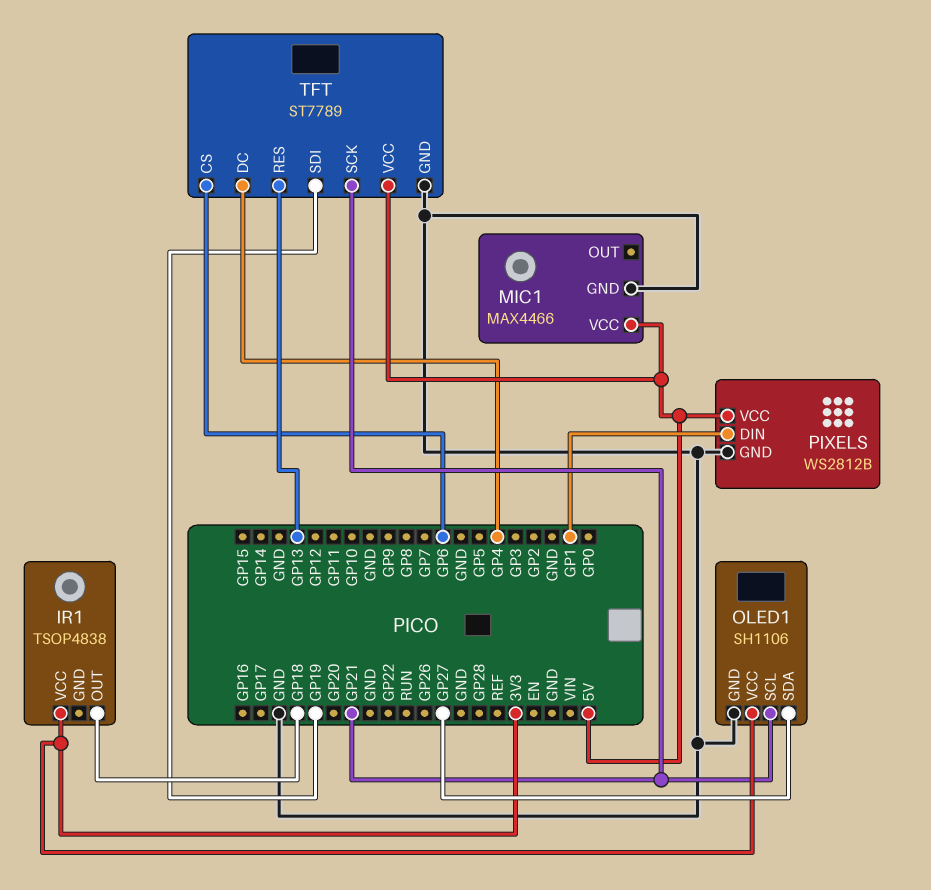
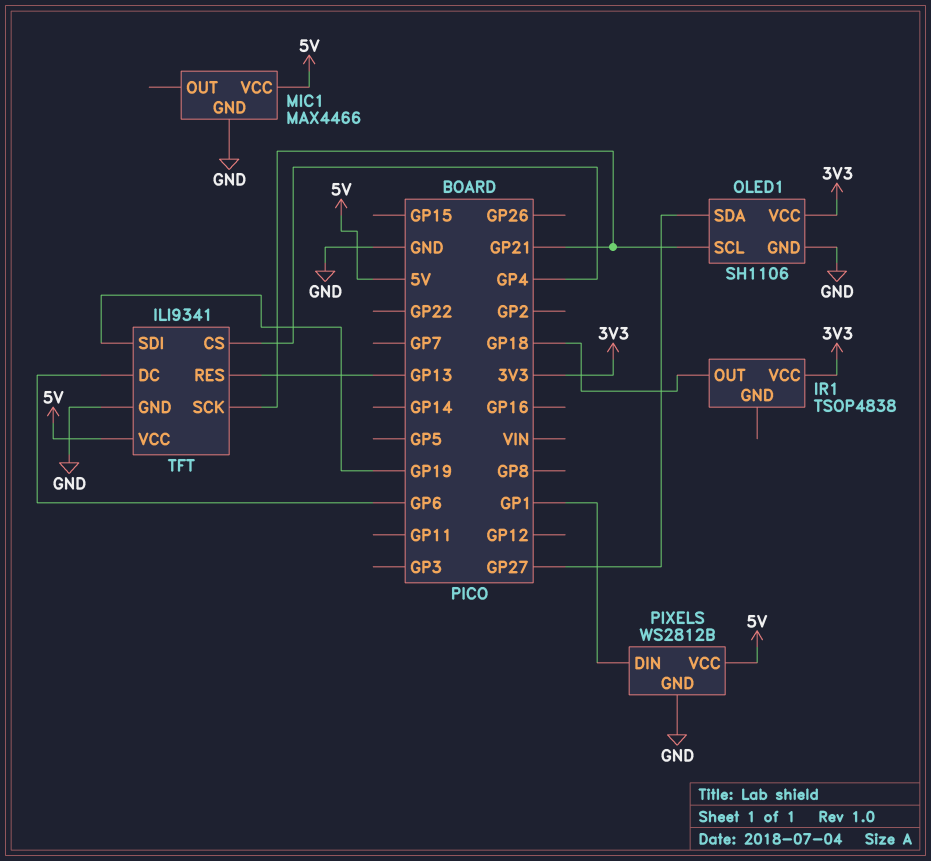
TFT: ST7789 -> ILI9341
TFT pin CS: GP6 -> GP4
TFT pin DC: GP4 -> GP6

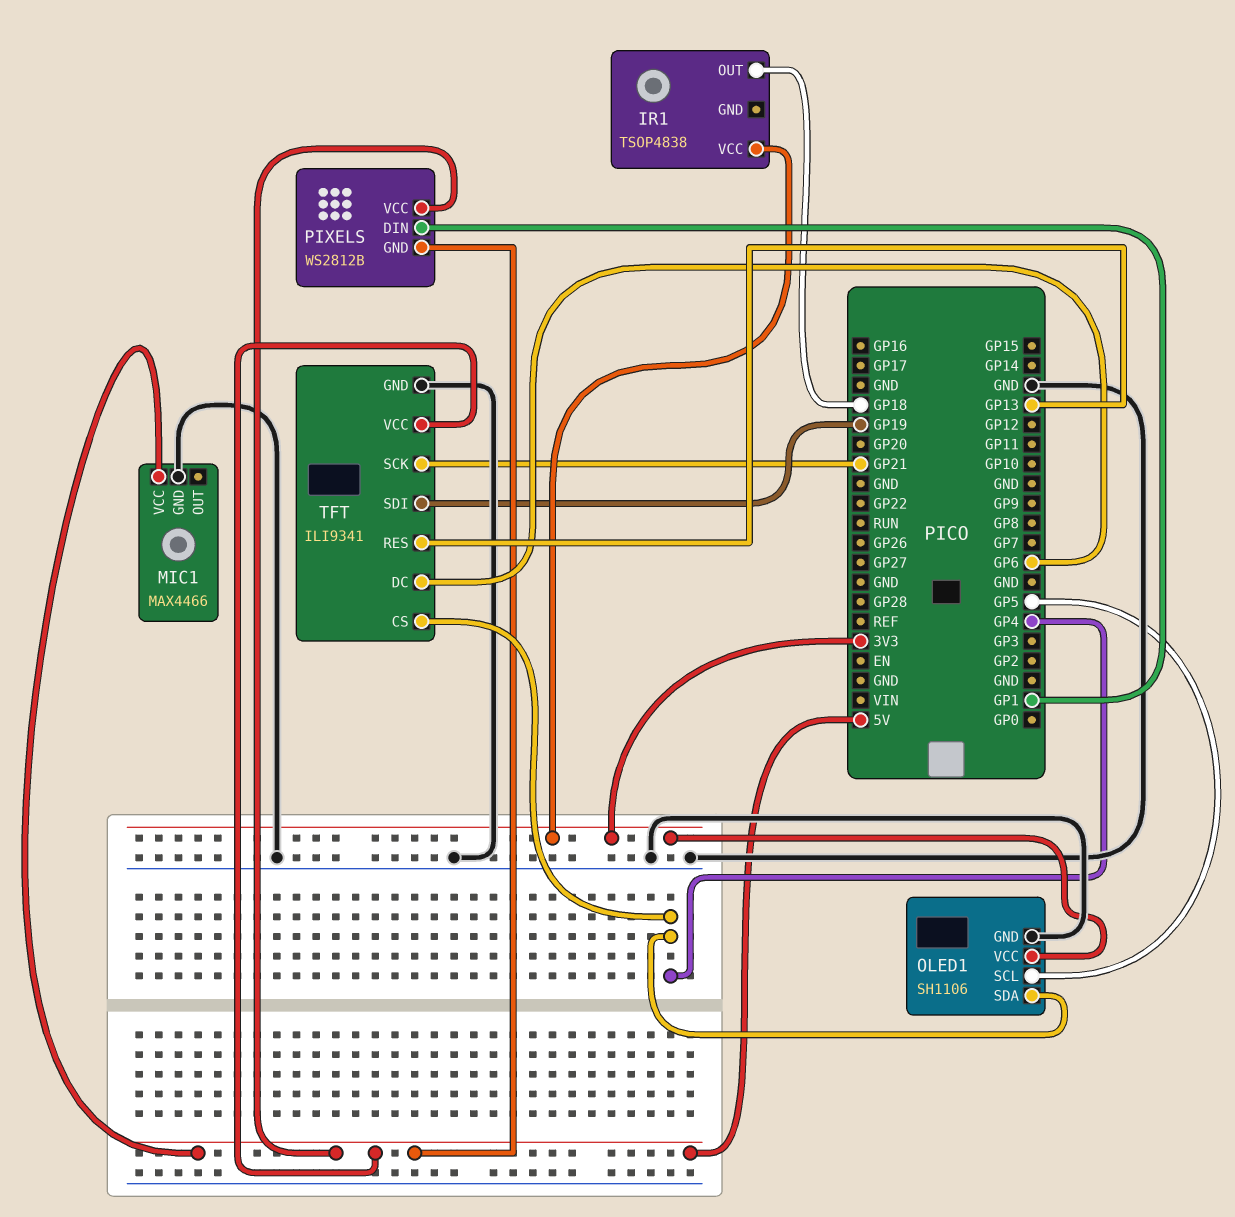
OLED1 pin SCL: GP21 -> GP5
OLED1 pin SDA: GP27 -> GP4
PIXELS pin GND: GND -> 5V

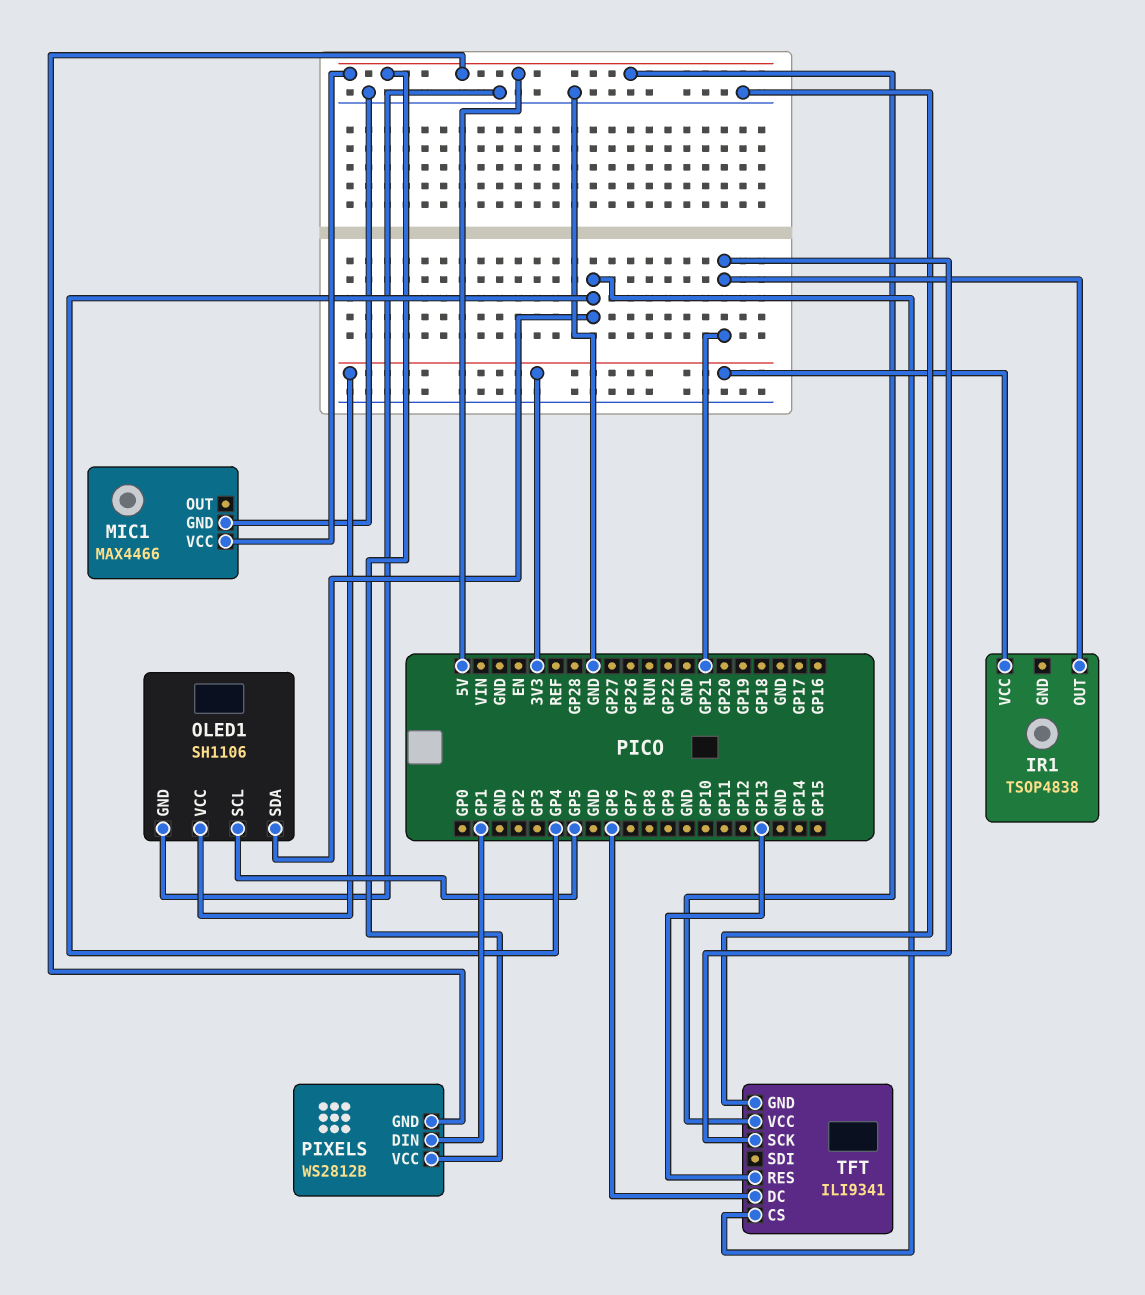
IR1 pin OUT: GP18 -> GP21
TFT pin SDI: GP19 -> none

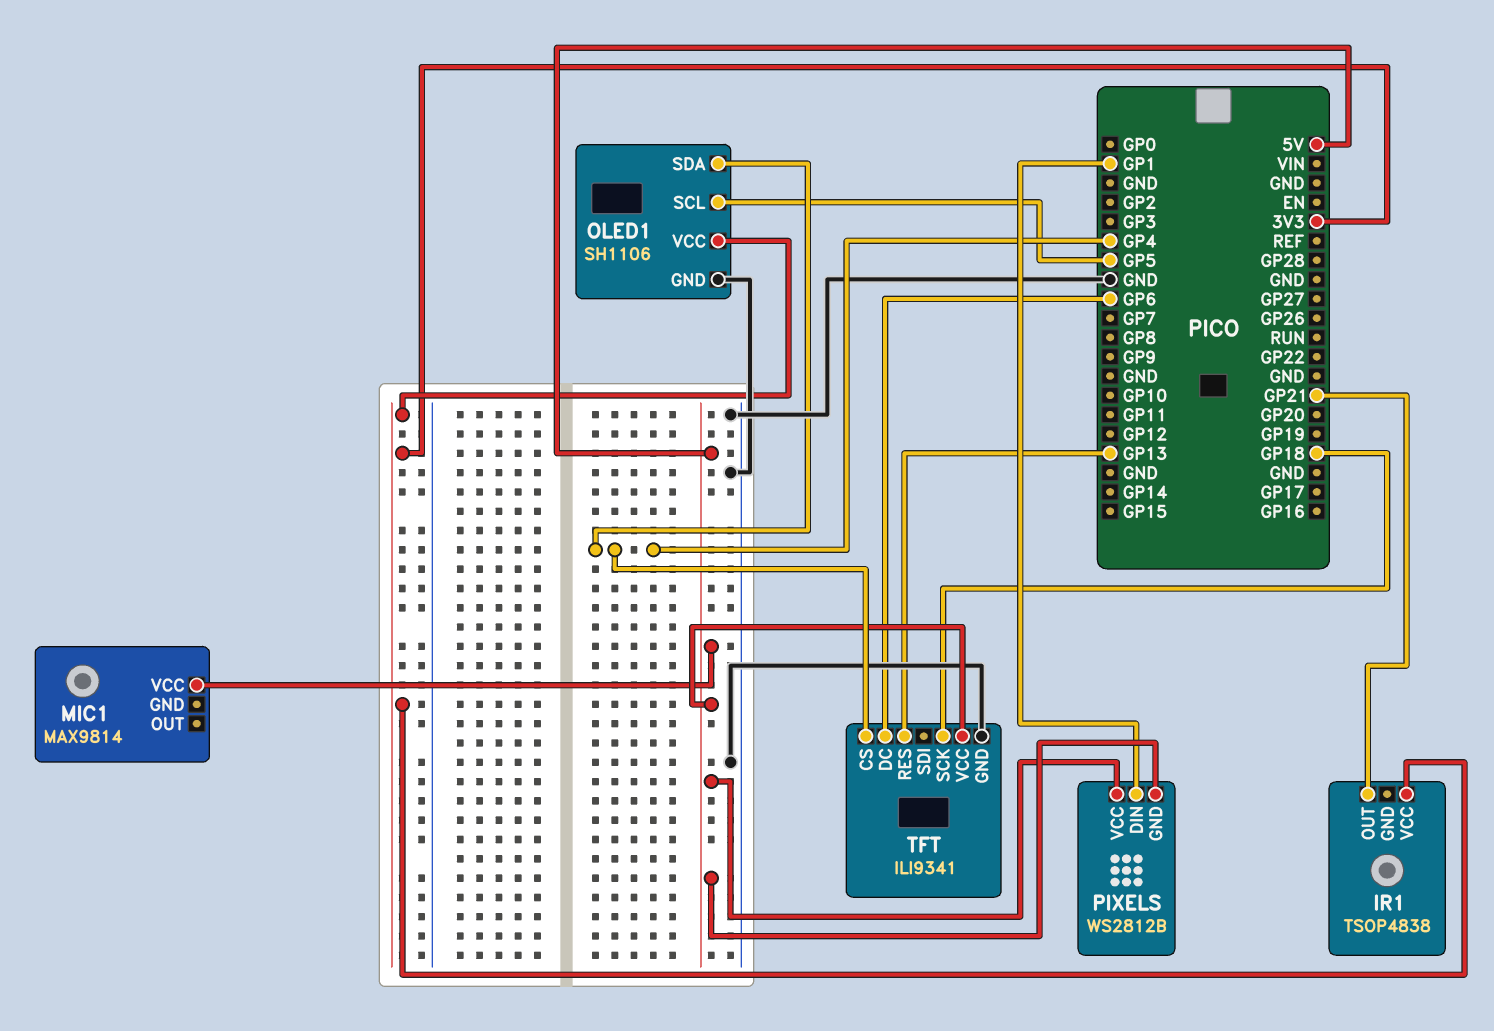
MIC1: MAX4466 -> MAX9814
MIC1 pin GND: GND -> none
TFT pin SCK: GP21 -> GP18

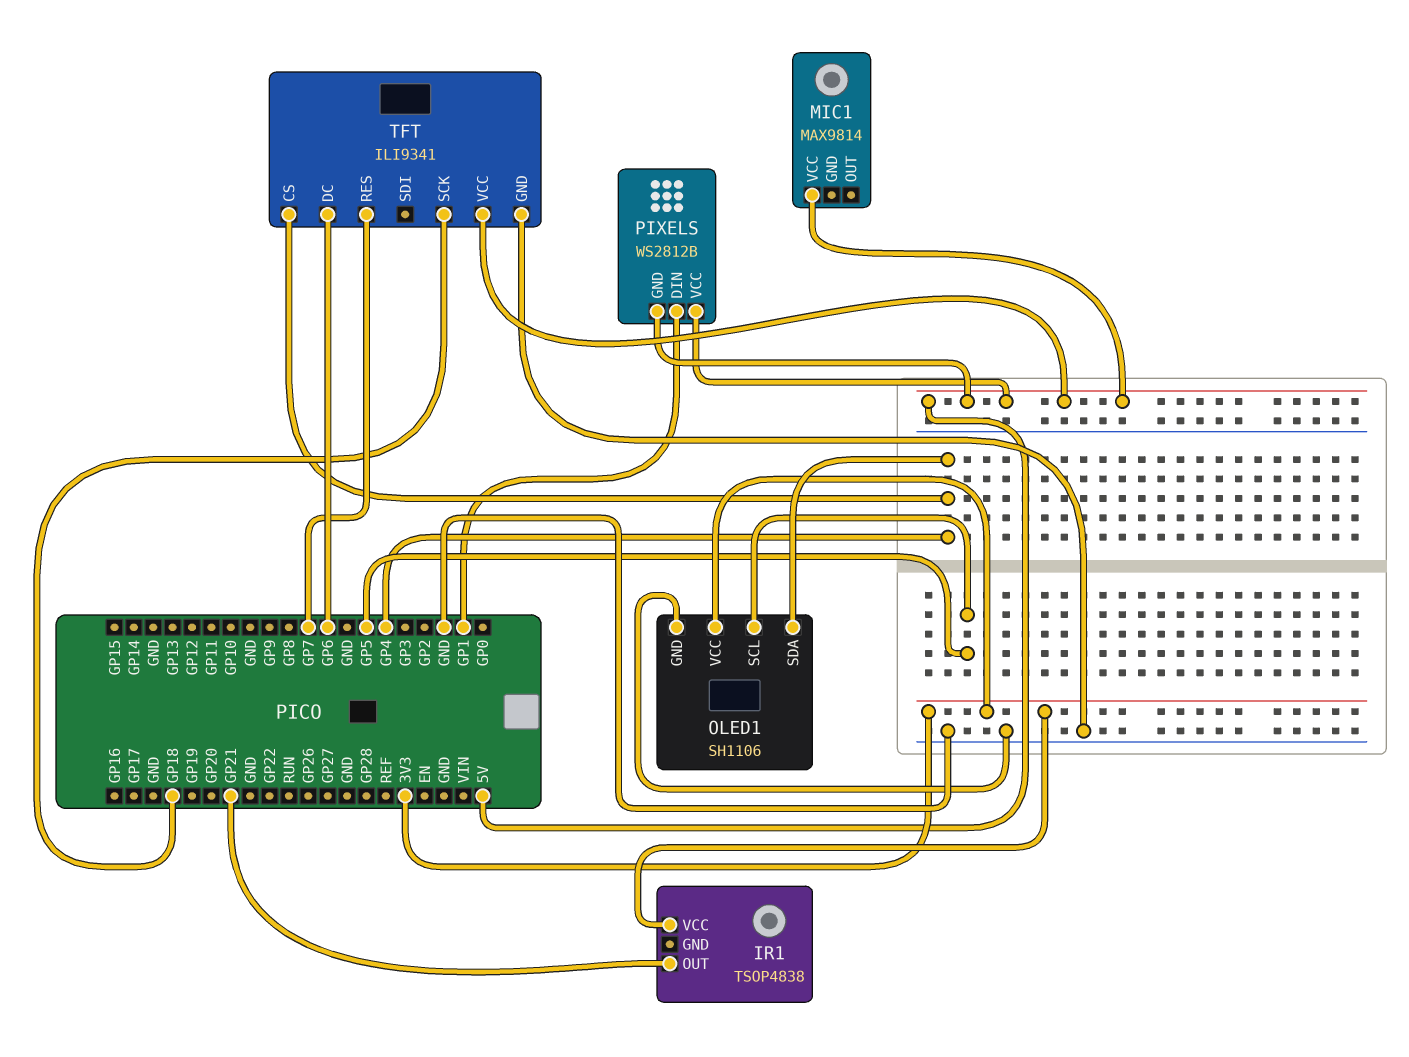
TFT pin RES: GP13 -> GP7

